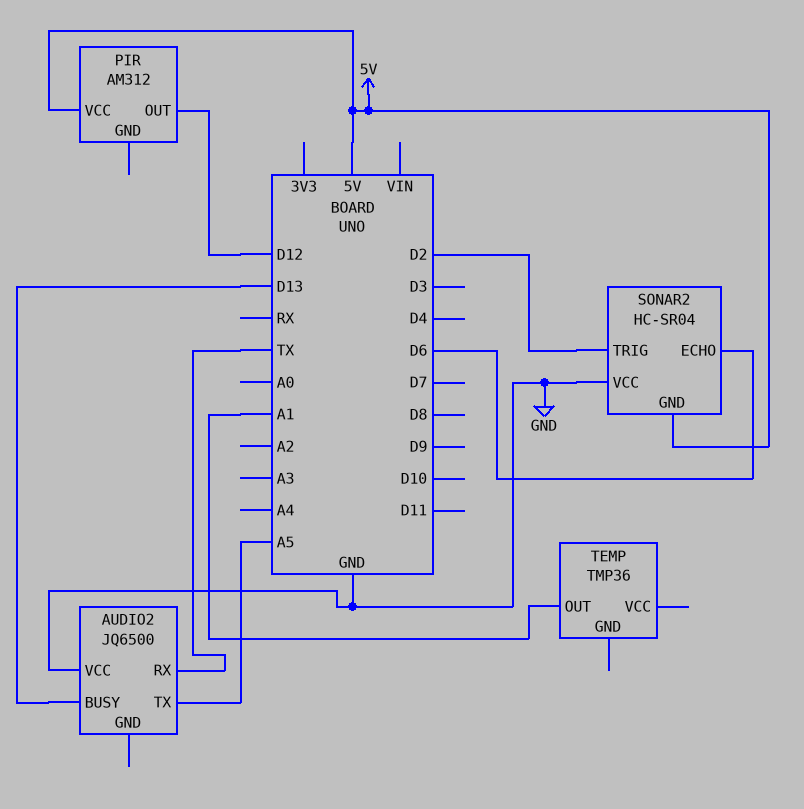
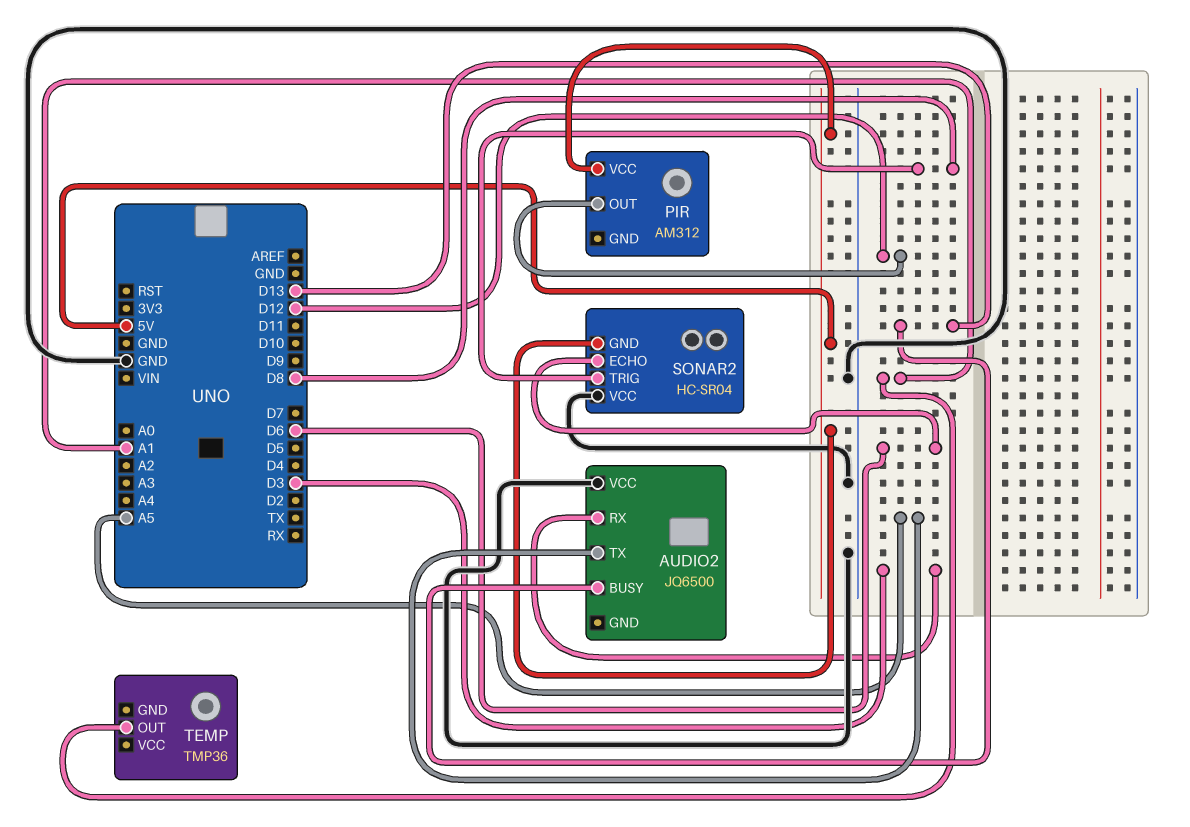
AUDIO2 pin RX: TX -> D3
SONAR2 pin TRIG: D2 -> D8

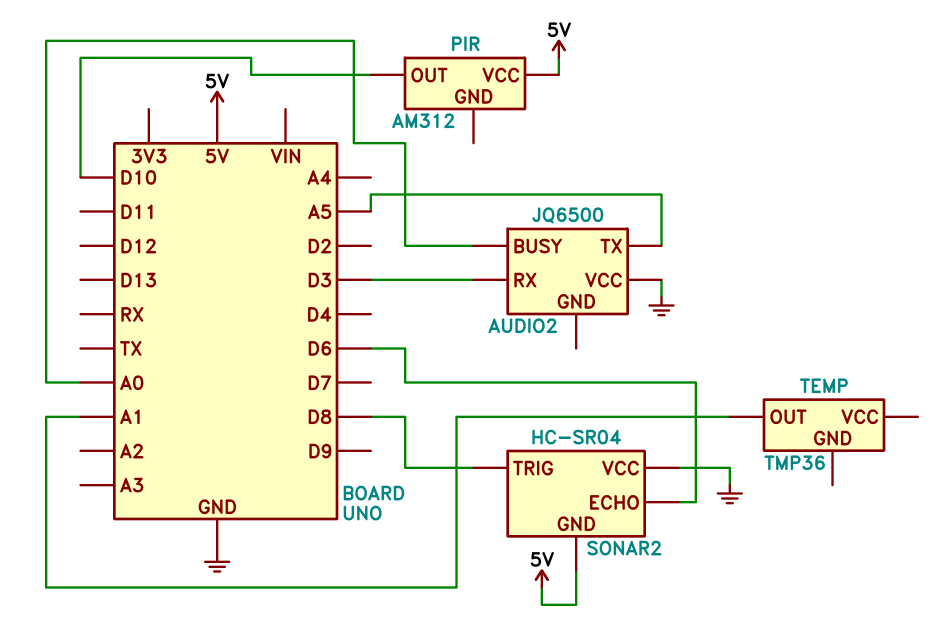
AUDIO2 pin BUSY: D13 -> A0
PIR pin OUT: D12 -> D10

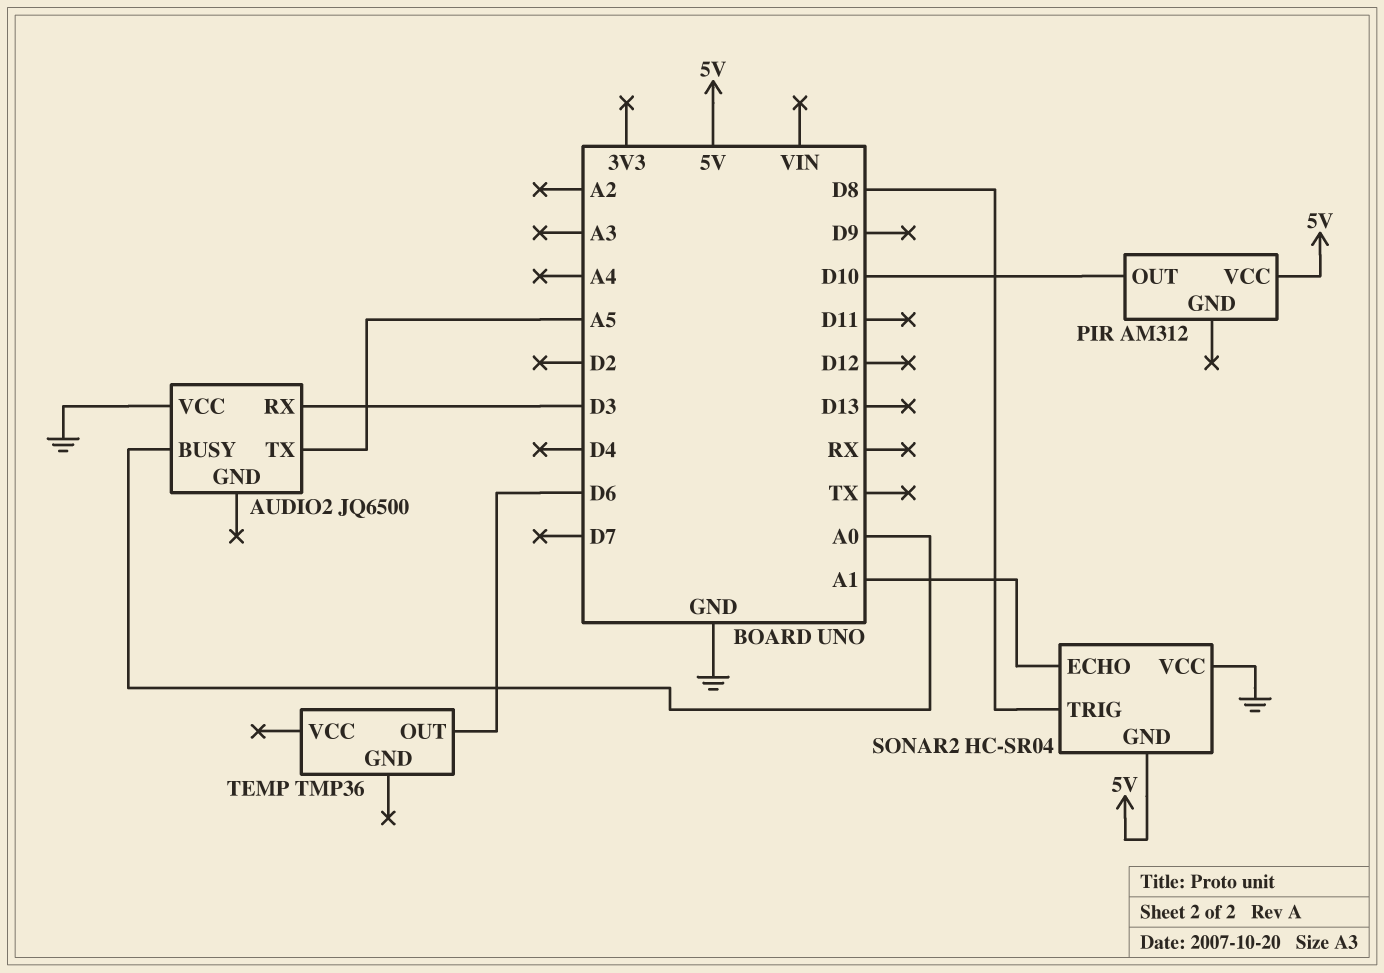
SONAR2 pin ECHO: D6 -> A1
TEMP pin OUT: A1 -> D6

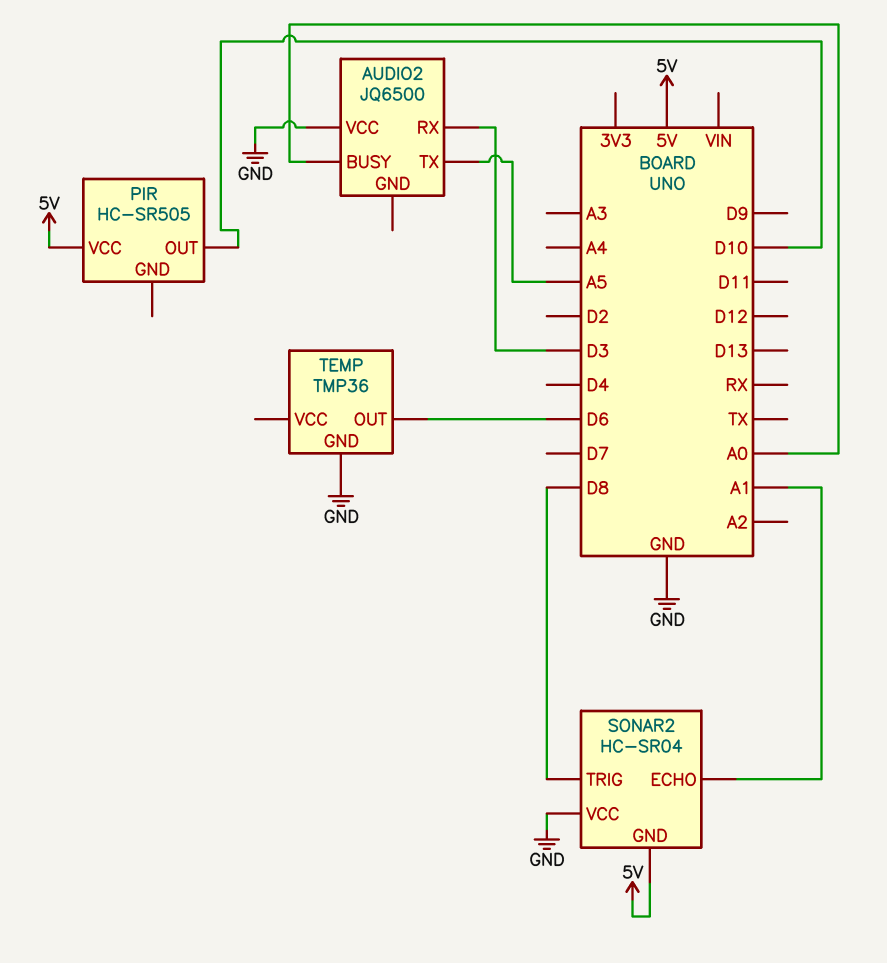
PIR: AM312 -> HC-SR505
TEMP pin GND: none -> GND

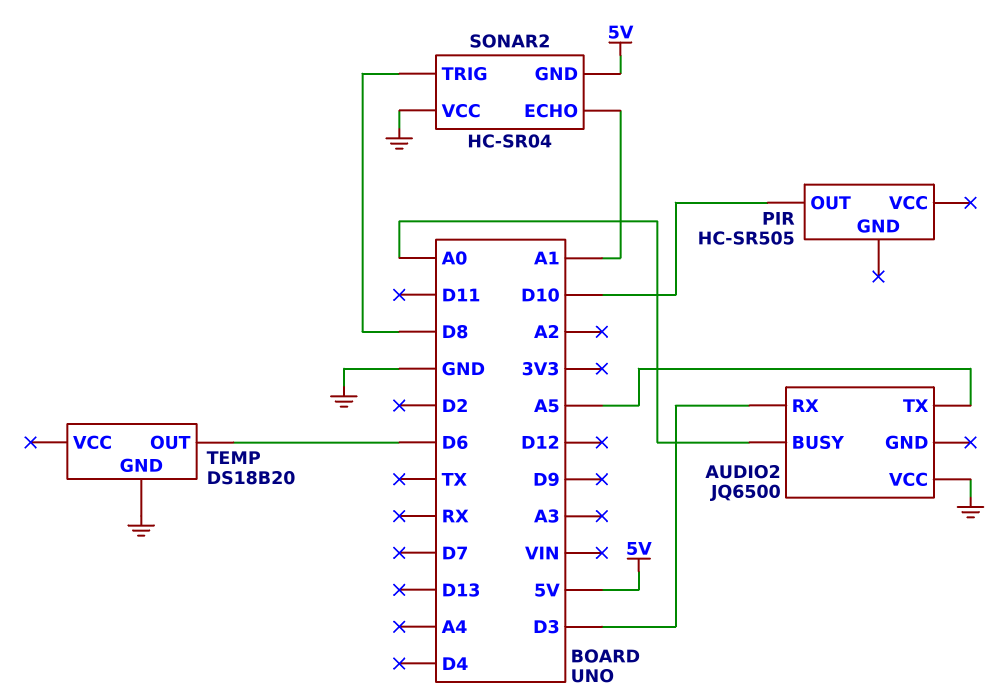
PIR pin VCC: 5V -> none
TEMP: TMP36 -> DS18B20

